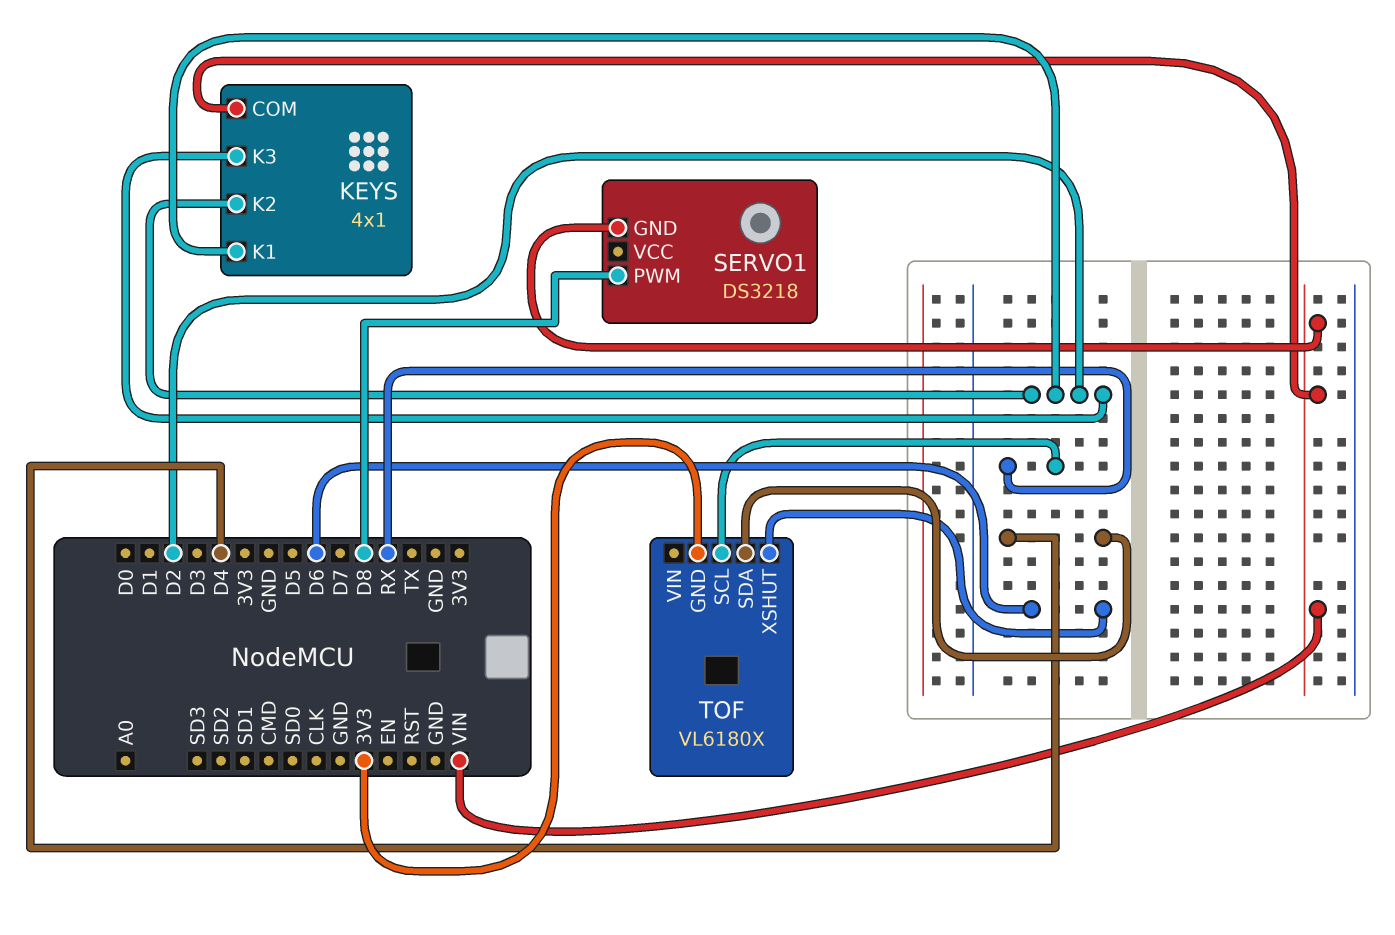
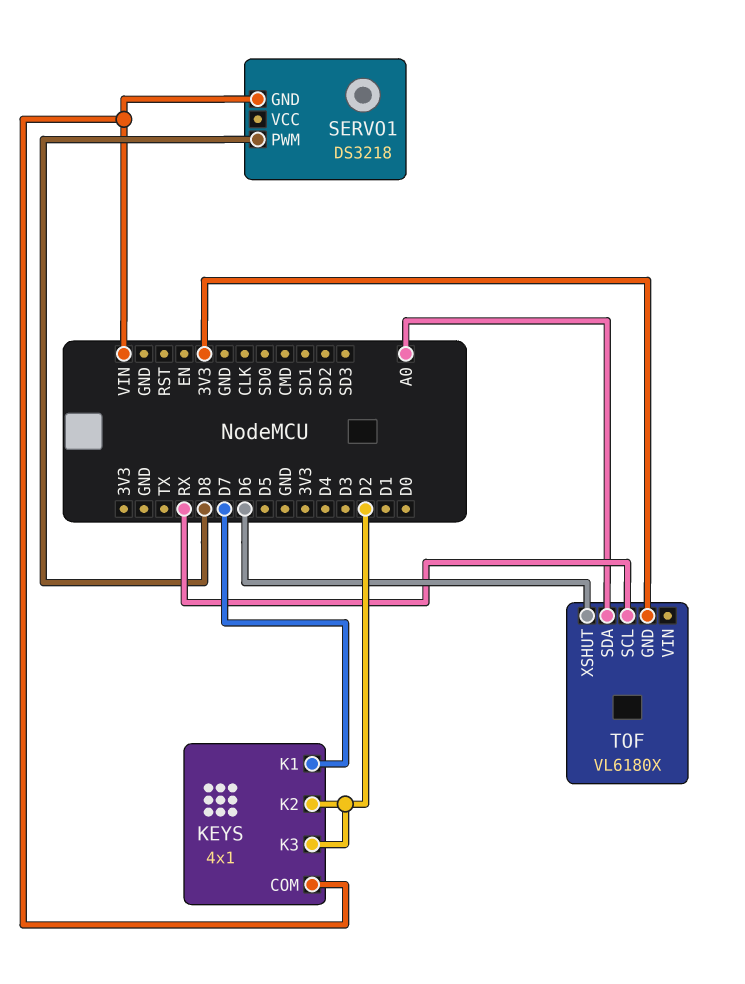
KEYS pin K1: D2 -> D7
TOF pin SDA: D4 -> A0

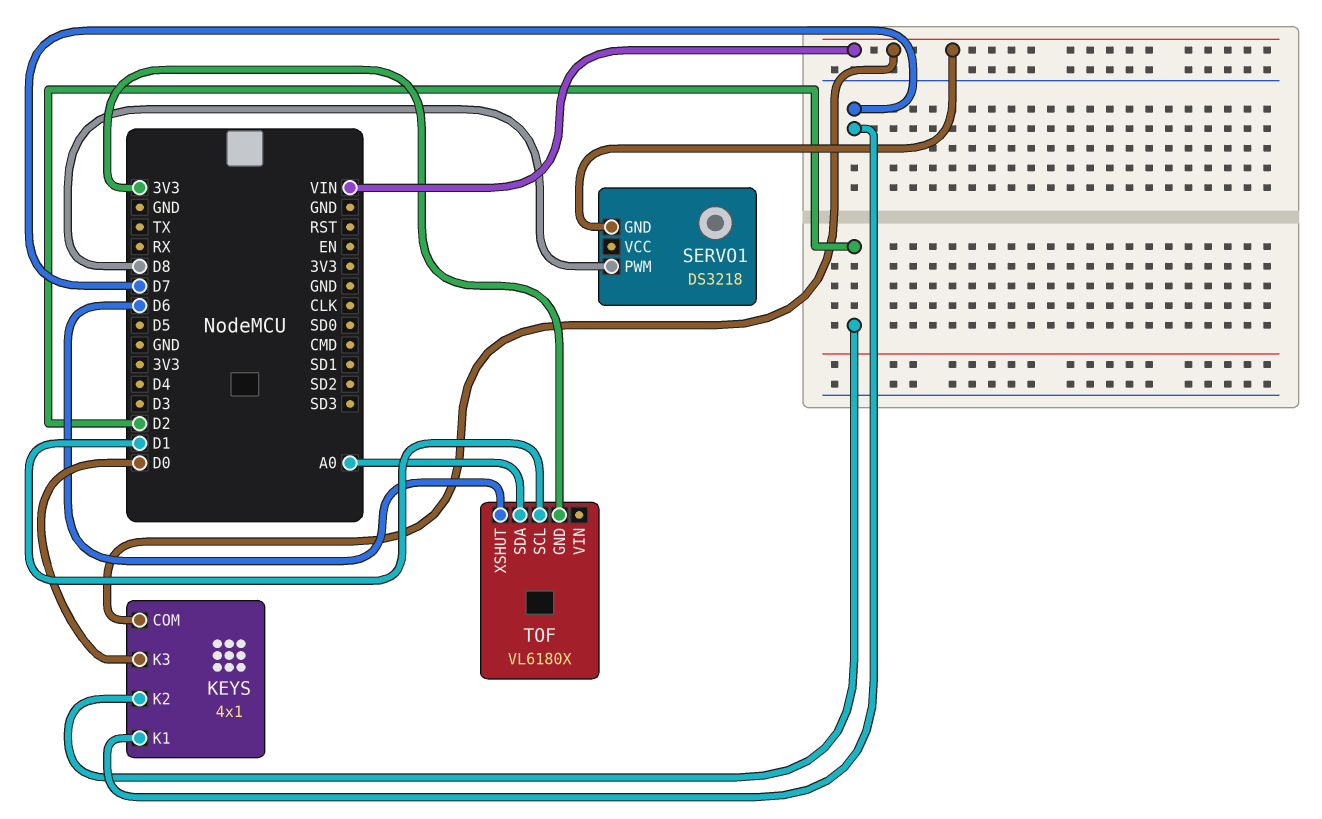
KEYS pin K3: D2 -> D0
TOF pin SCL: RX -> D1

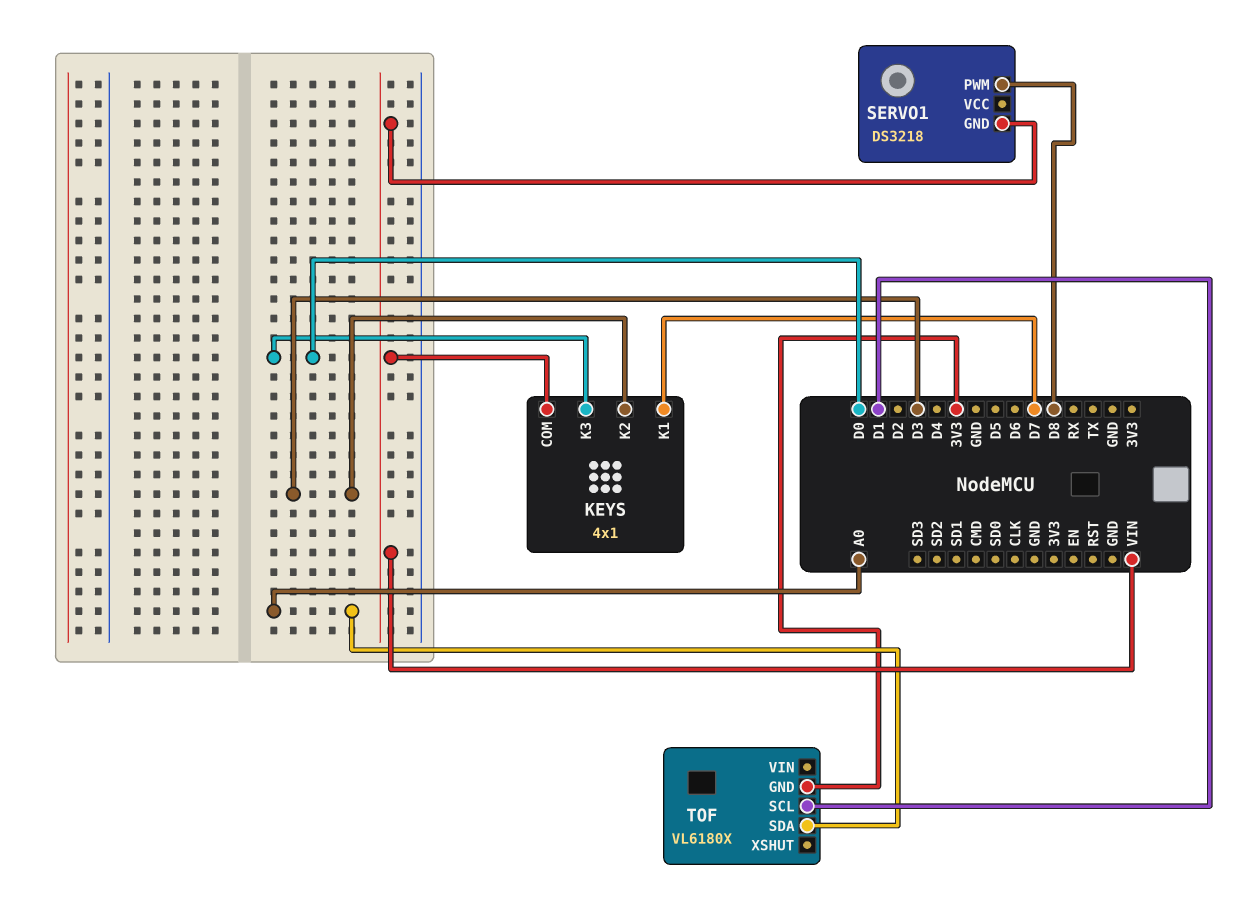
KEYS pin K2: D2 -> D3
TOF pin XSHUT: D6 -> none

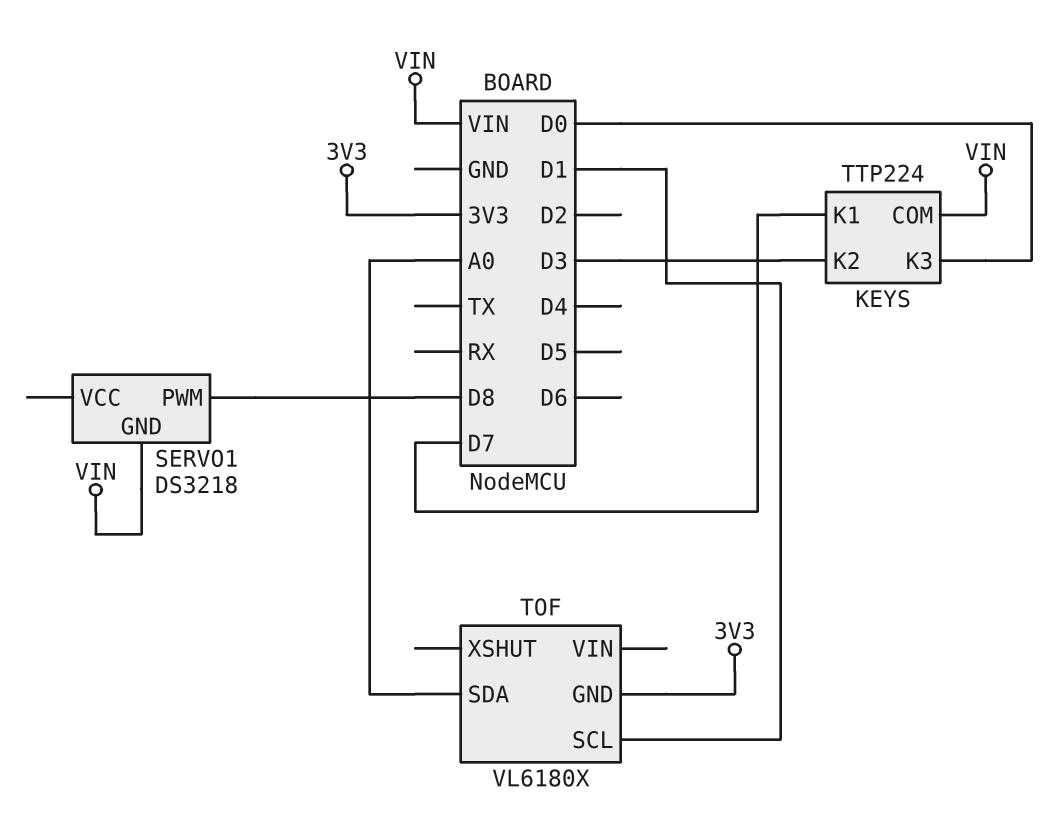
KEYS: 4x1 -> TTP224

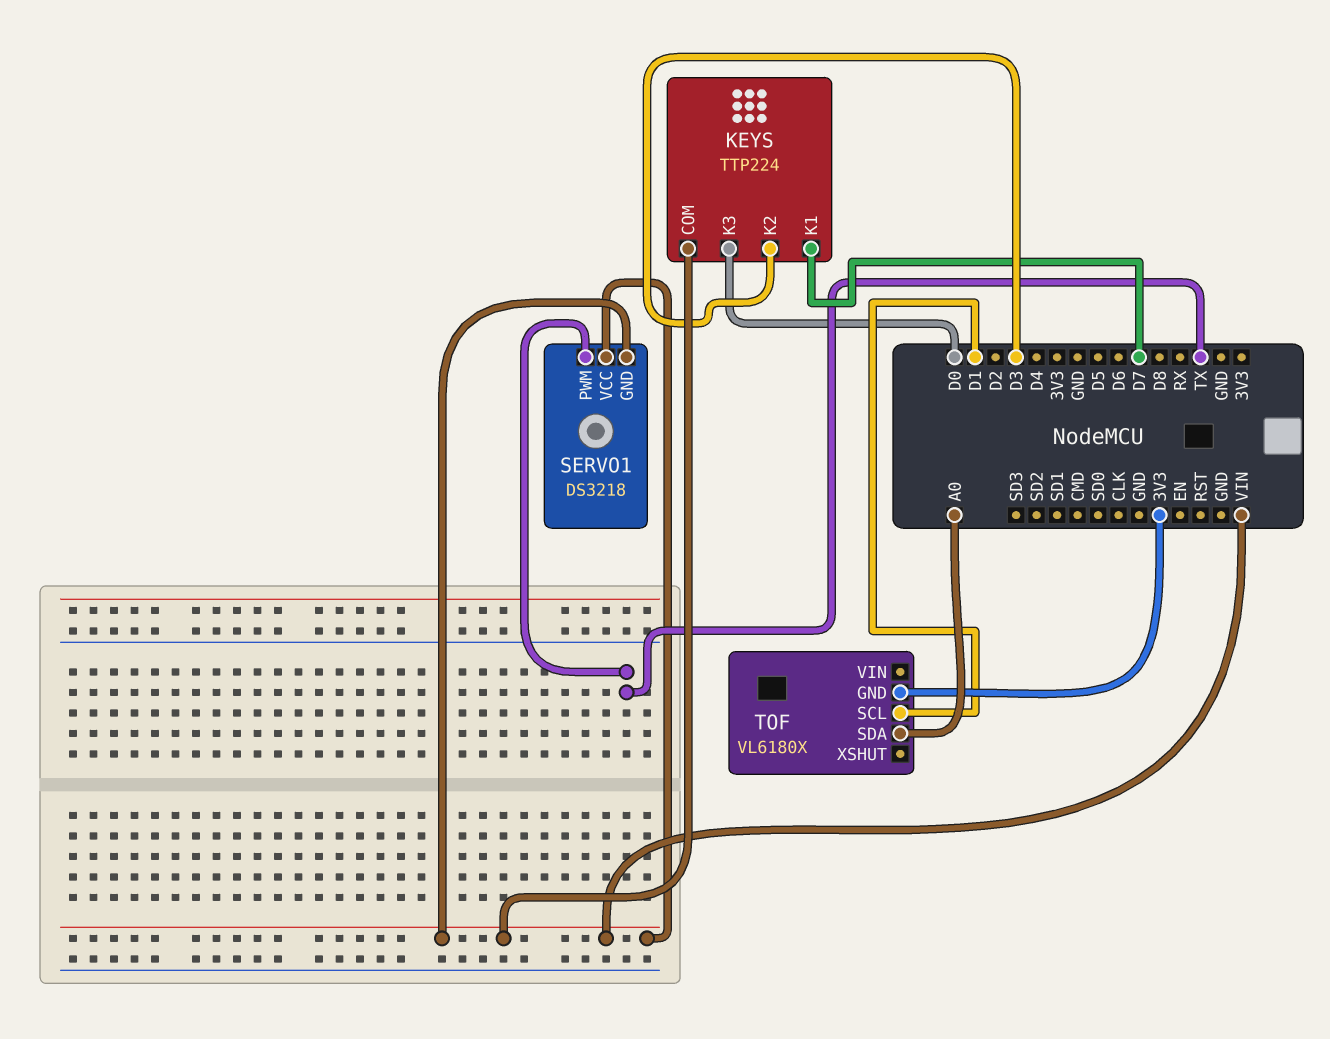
SERVO1 pin PWM: D8 -> TX
SERVO1 pin VCC: none -> VIN

